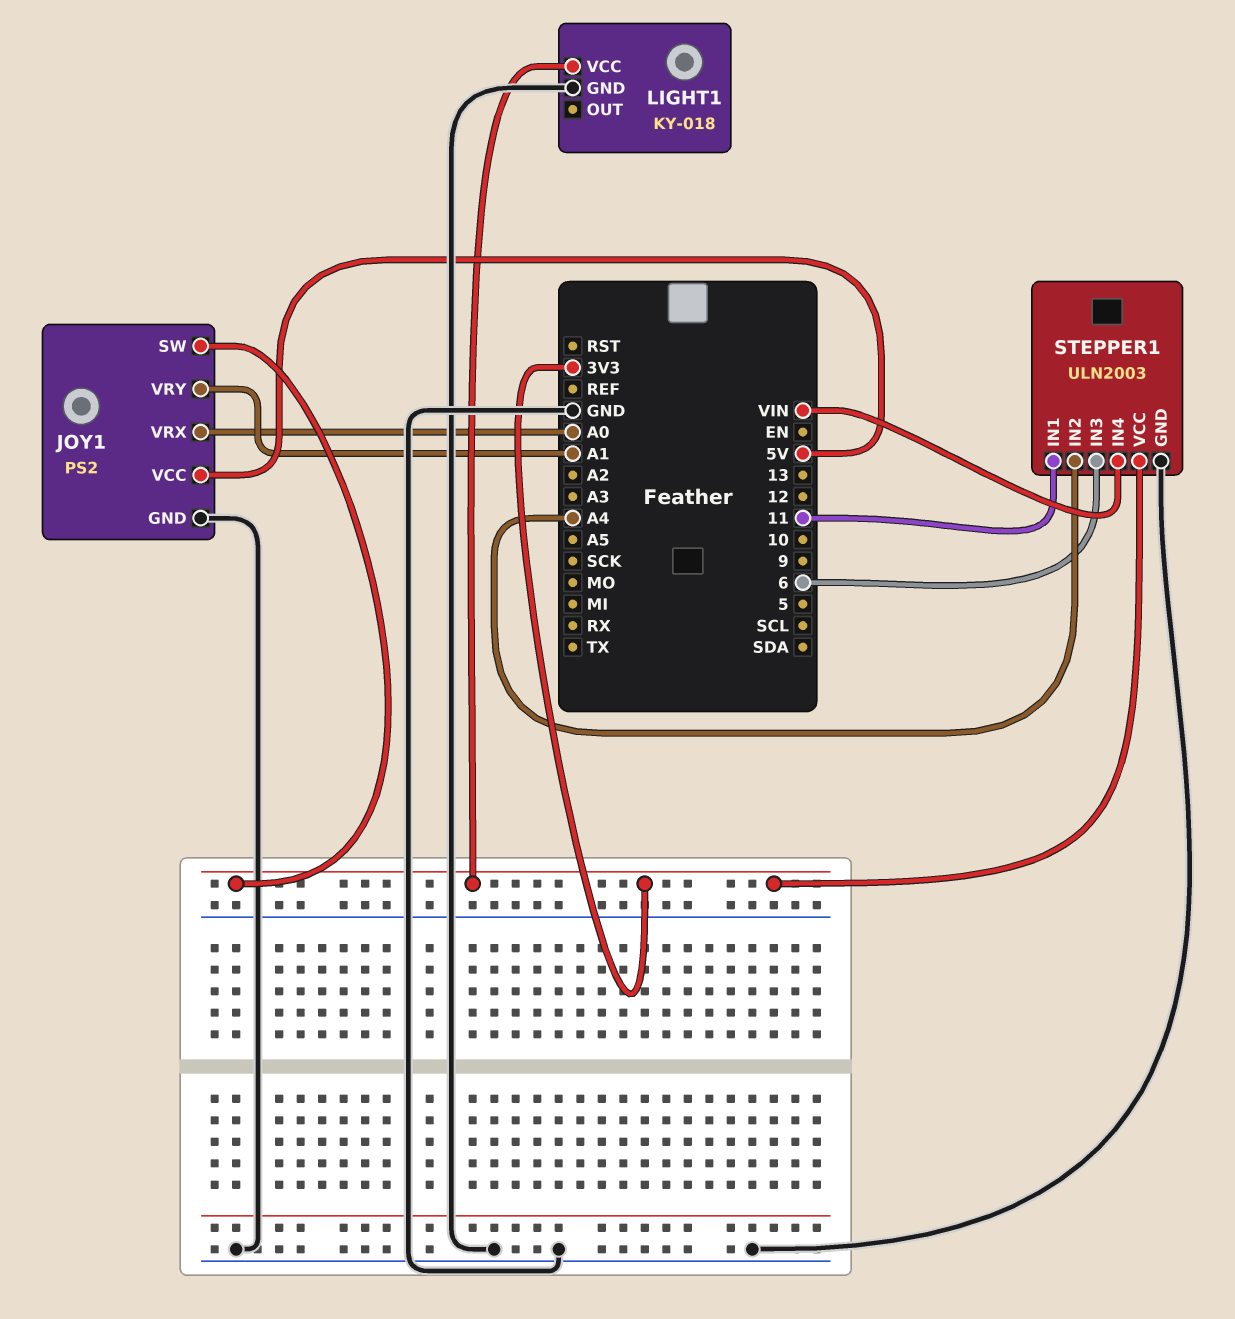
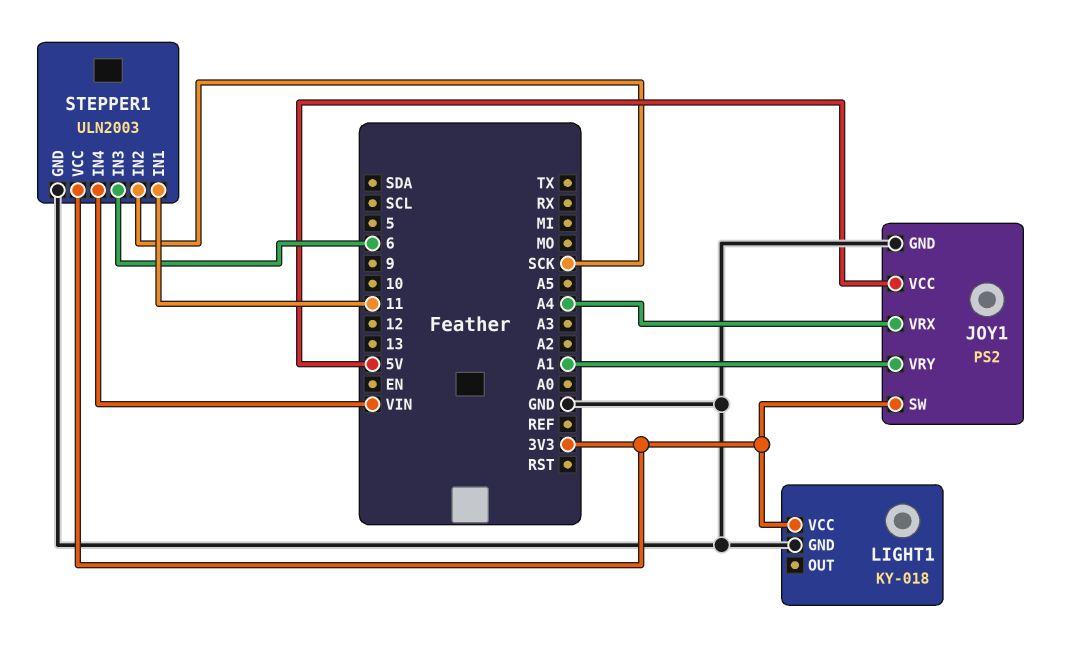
JOY1 pin VRX: A0 -> A4
STEPPER1 pin IN2: A4 -> SCK

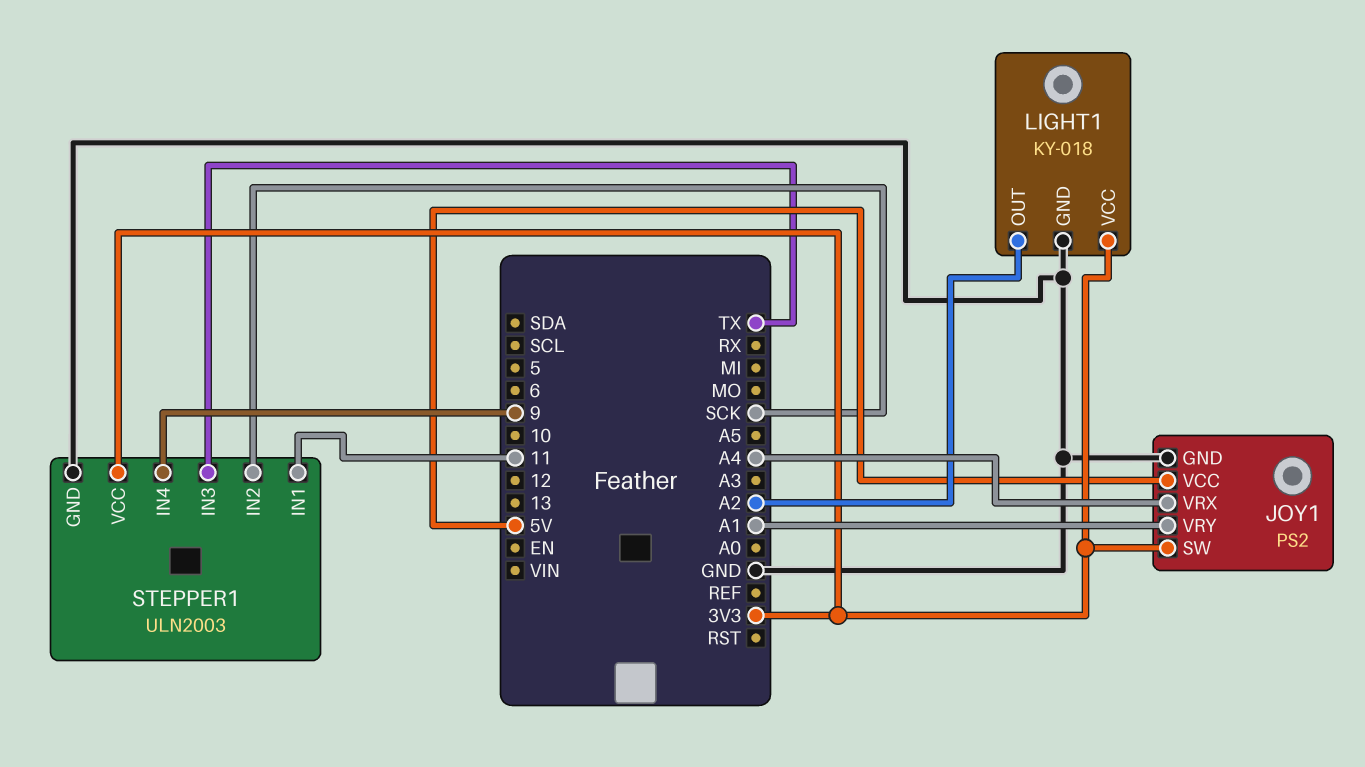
LIGHT1 pin OUT: none -> A2
STEPPER1 pin IN3: 6 -> TX
STEPPER1 pin IN4: VIN -> 9

